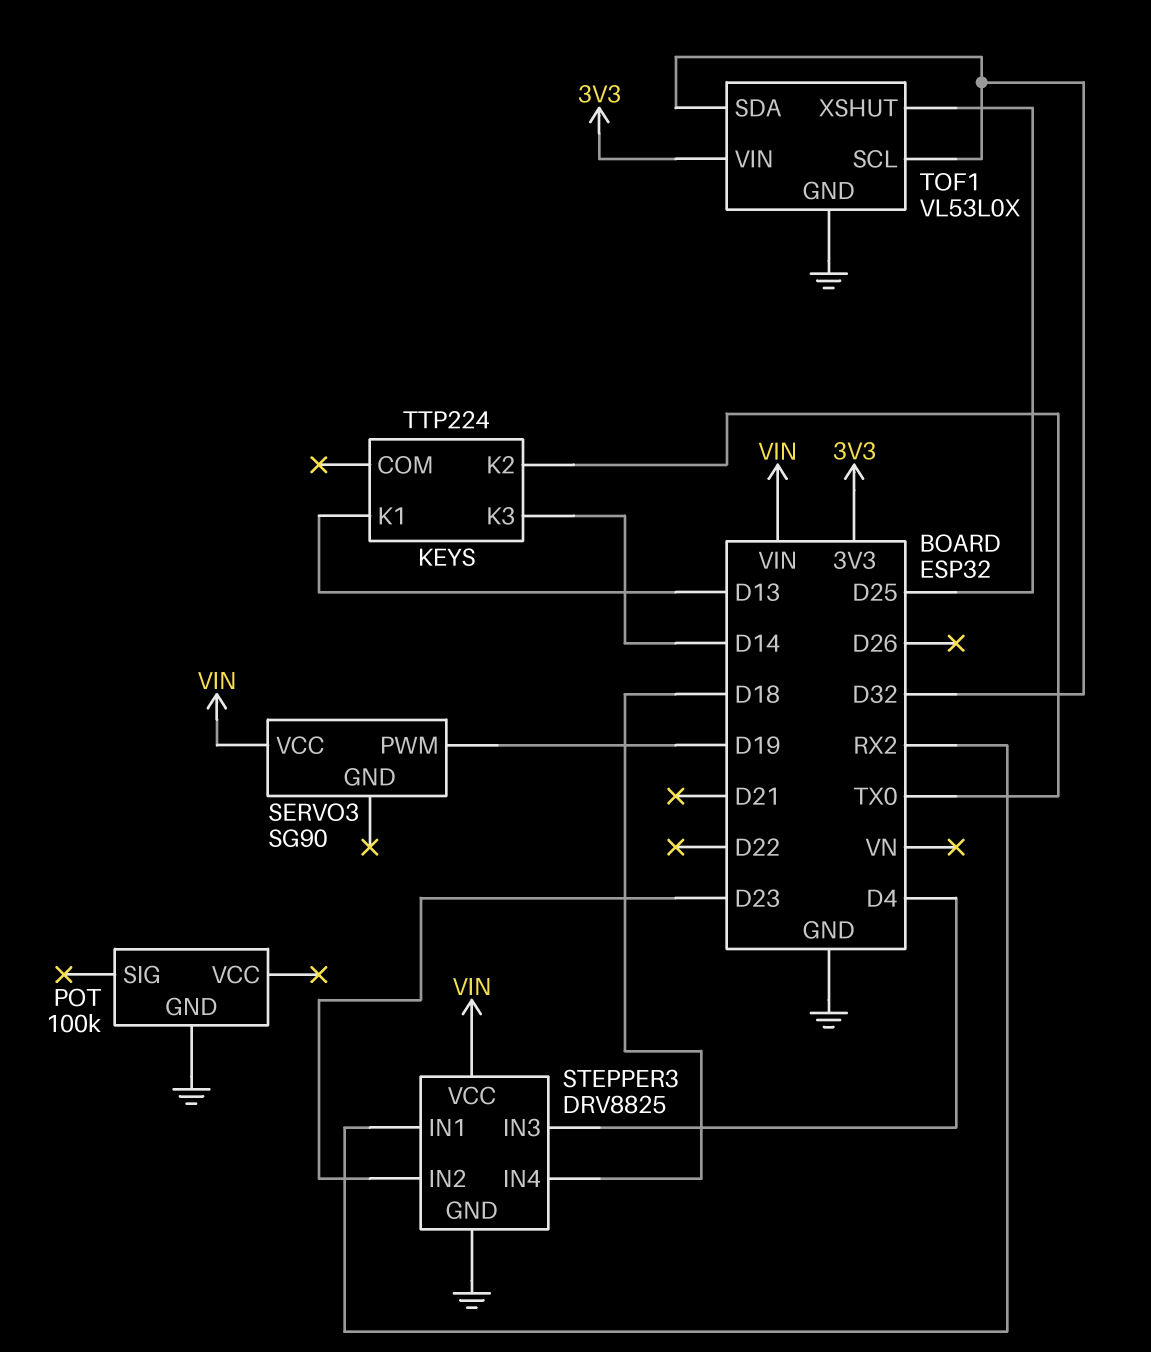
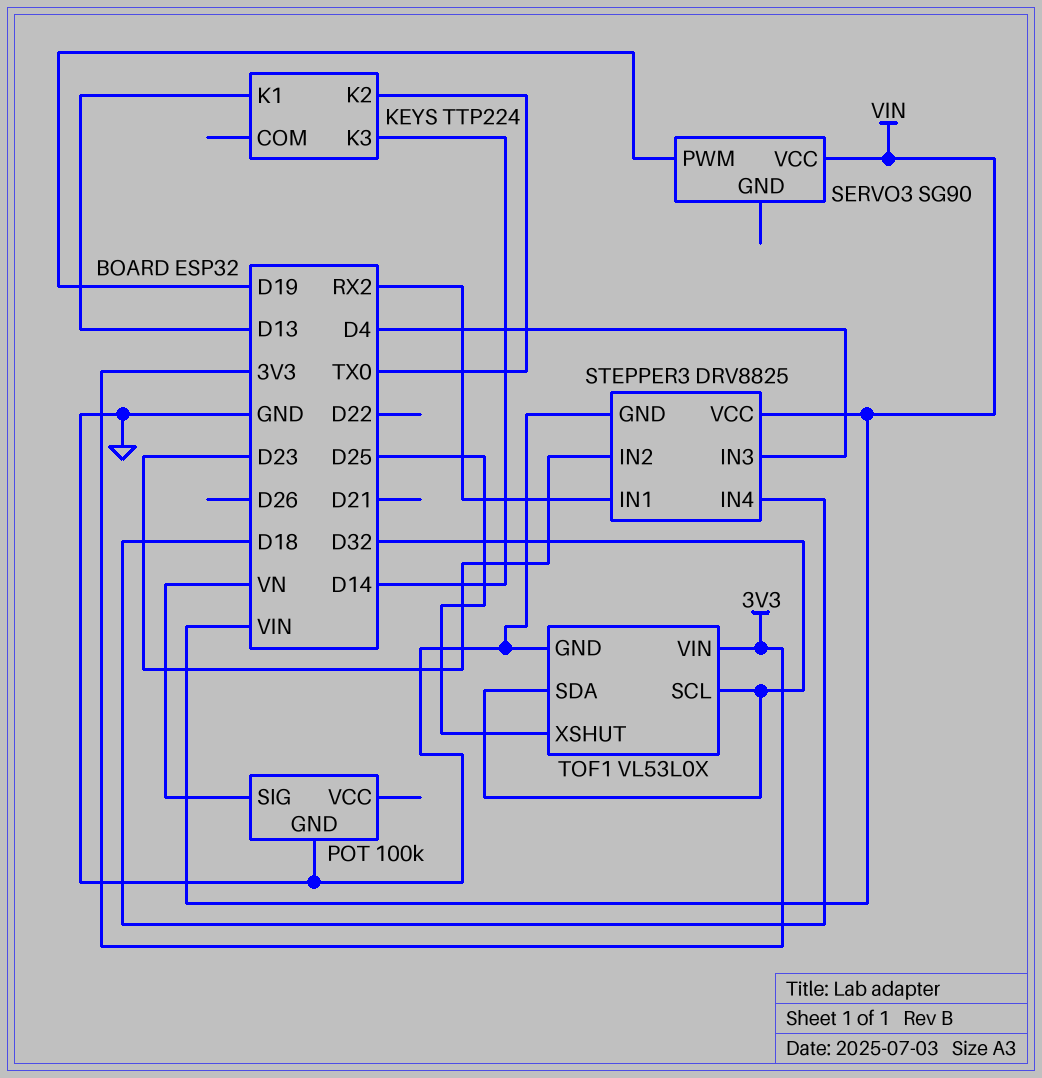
POT pin SIG: none -> VN

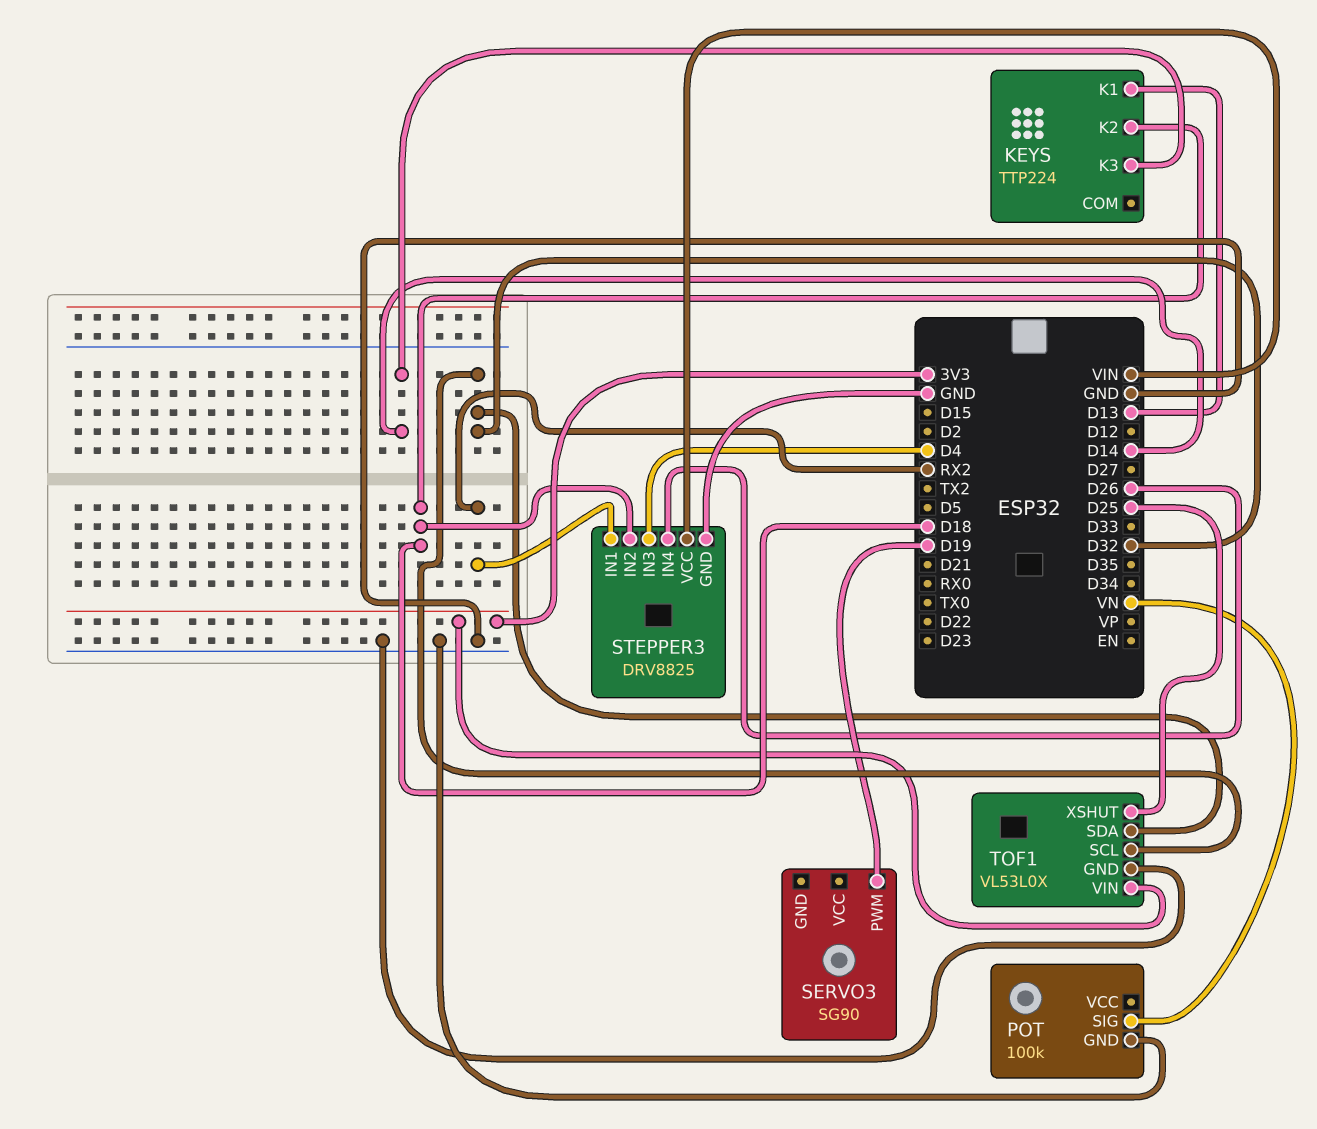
KEYS pin K2: TX0 -> D18
SERVO3 pin VCC: VIN -> none
STEPPER3 pin IN2: D23 -> D18
STEPPER3 pin IN4: D18 -> D26

